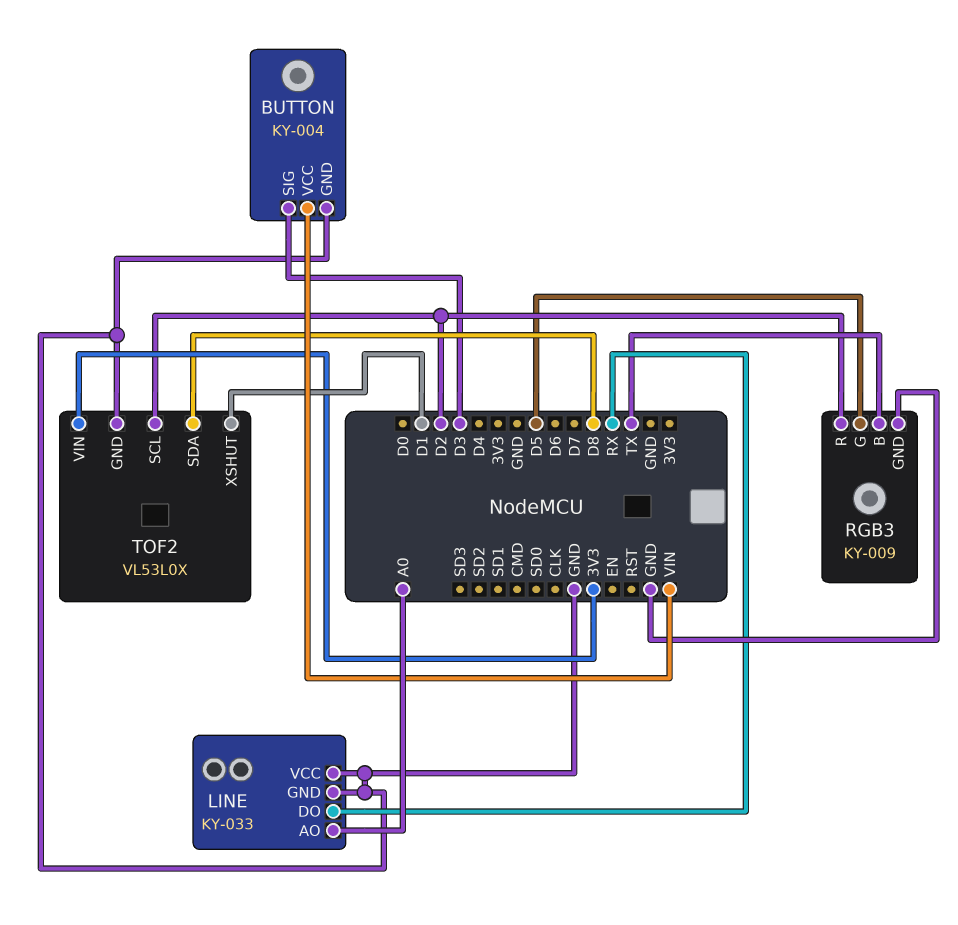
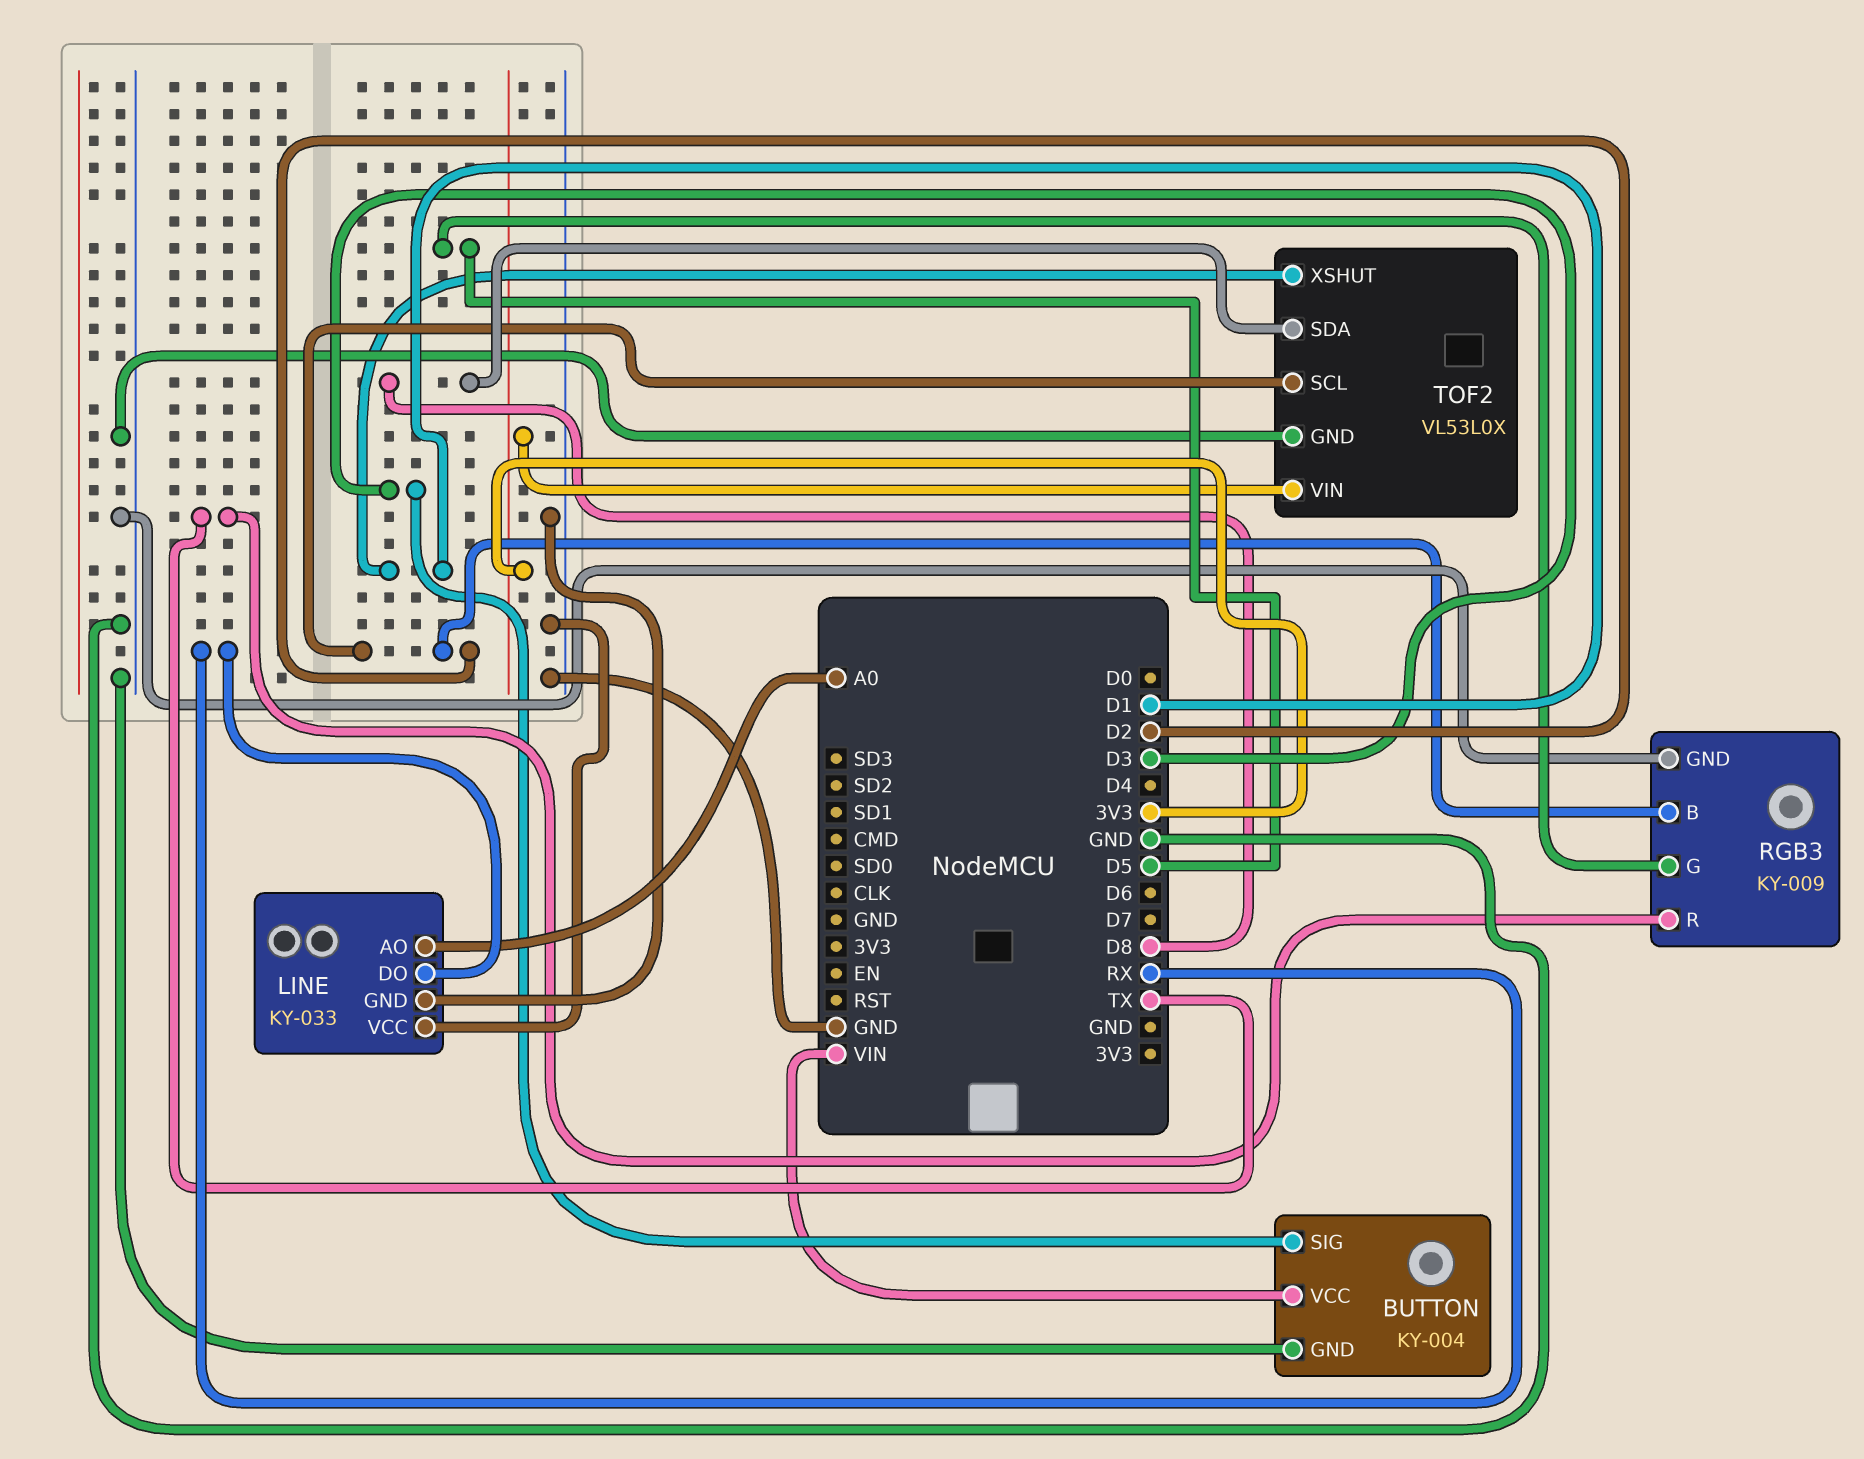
RGB3 pin B: TX -> D2
RGB3 pin R: D2 -> TX

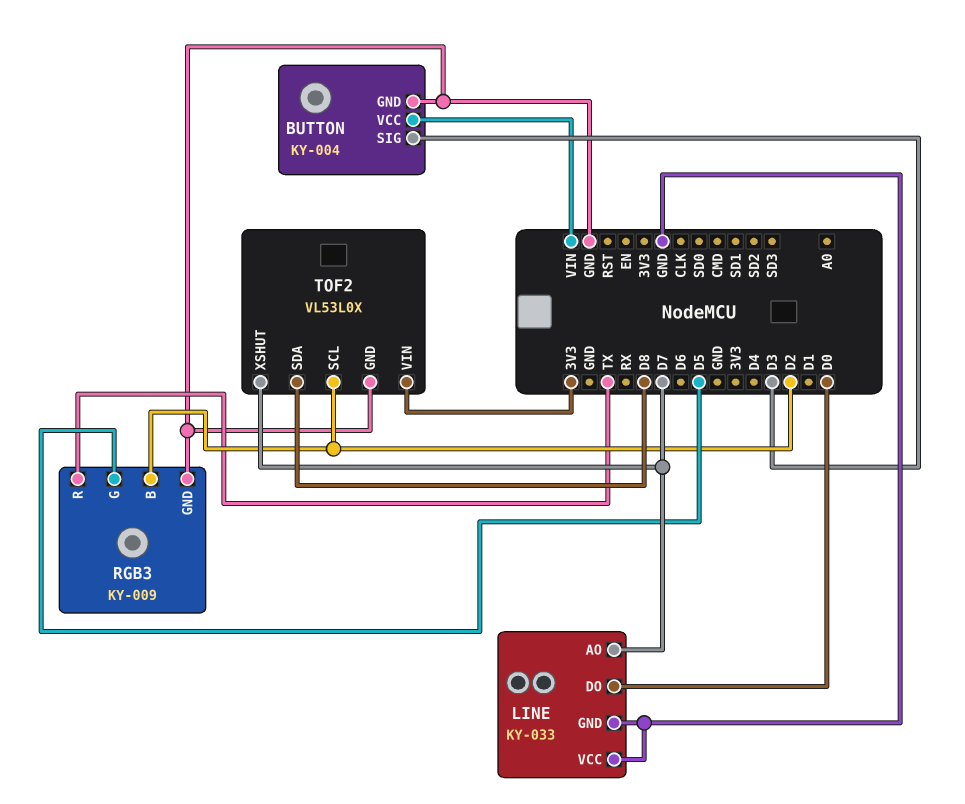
LINE pin AO: A0 -> D7
LINE pin DO: RX -> D0
TOF2 pin XSHUT: D1 -> D7

